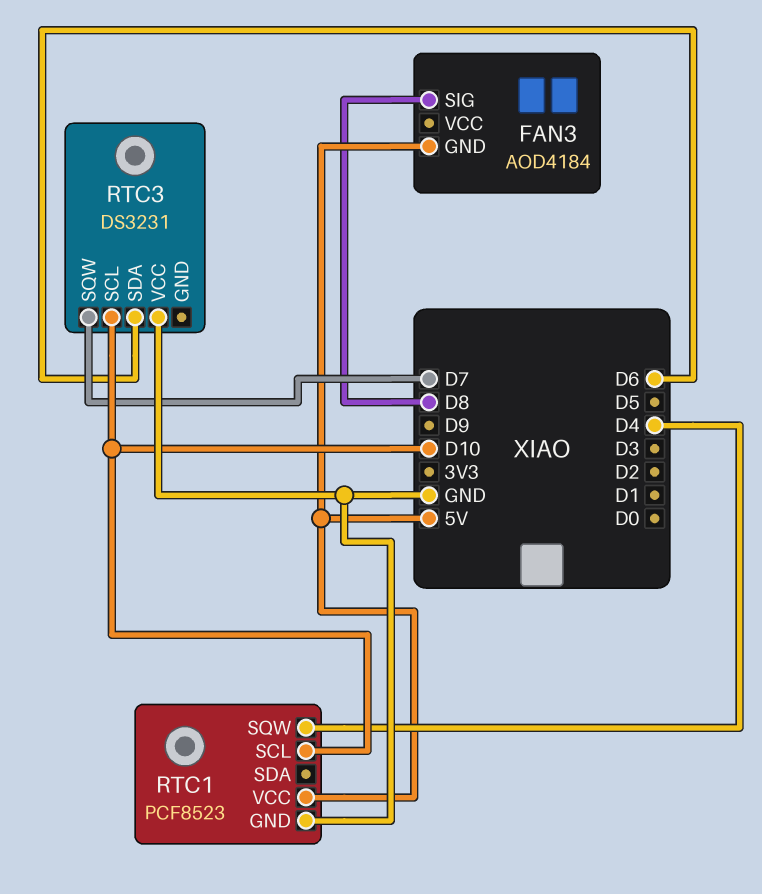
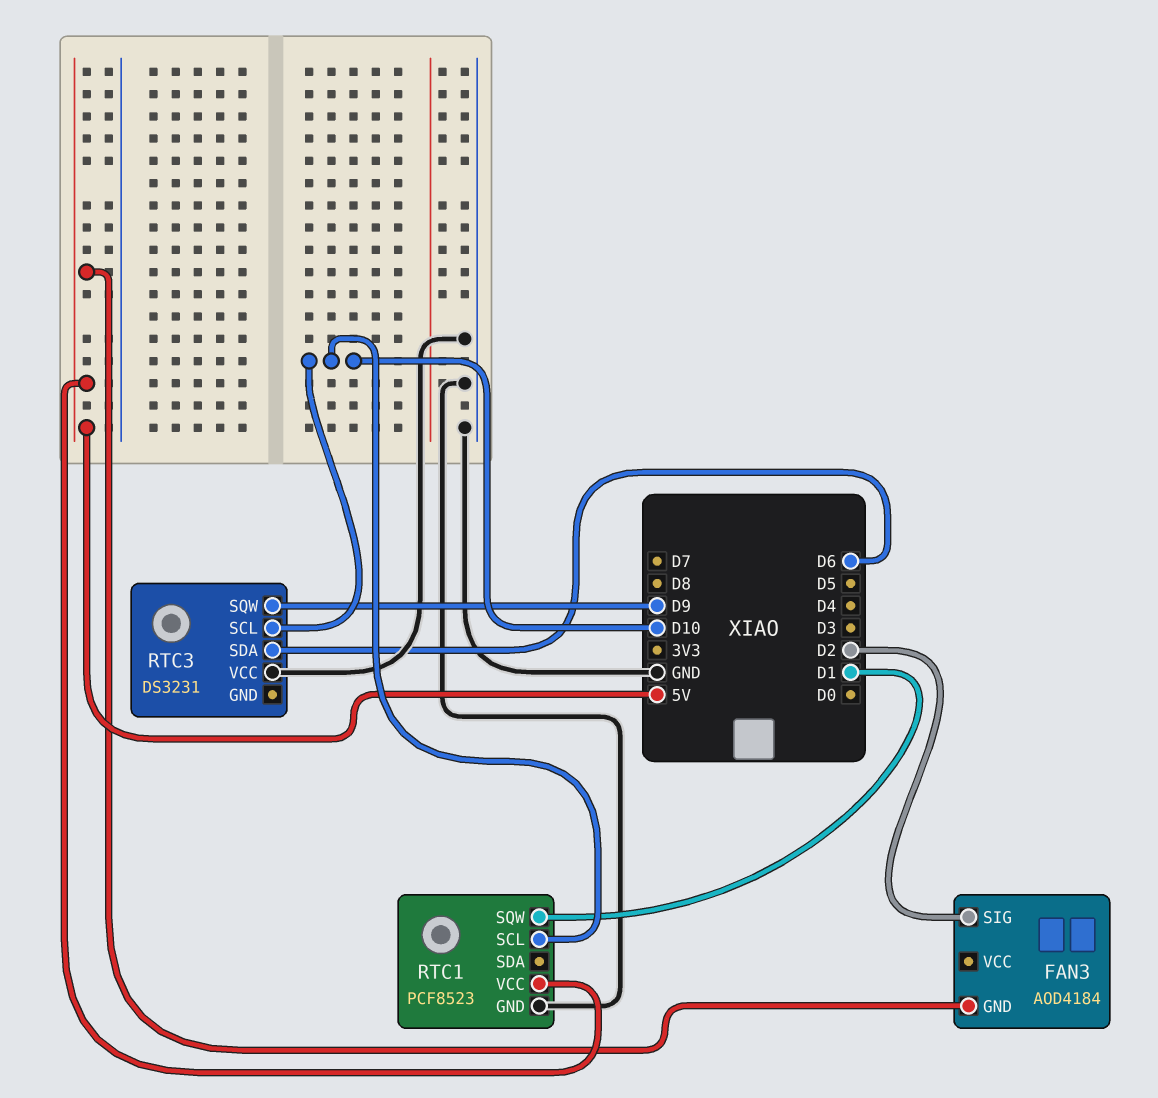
FAN3 pin SIG: D8 -> D2
RTC1 pin SQW: D4 -> D1
RTC3 pin SQW: D7 -> D9

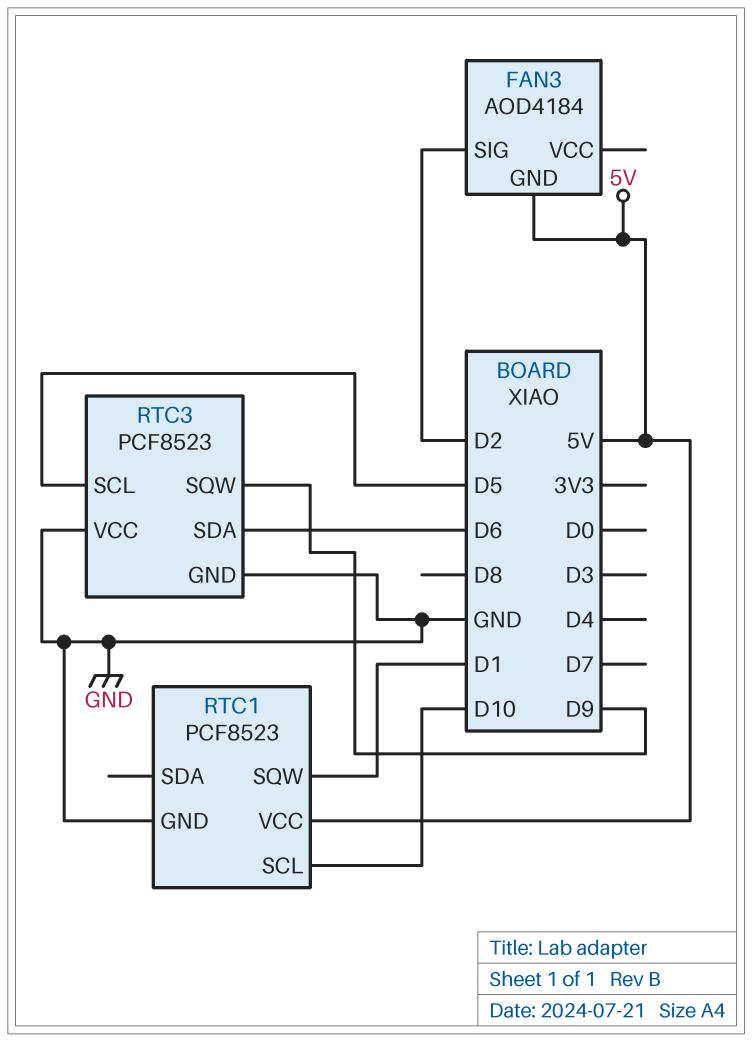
RTC3: DS3231 -> PCF8523
RTC3 pin GND: none -> GND
RTC3 pin SCL: D10 -> D5

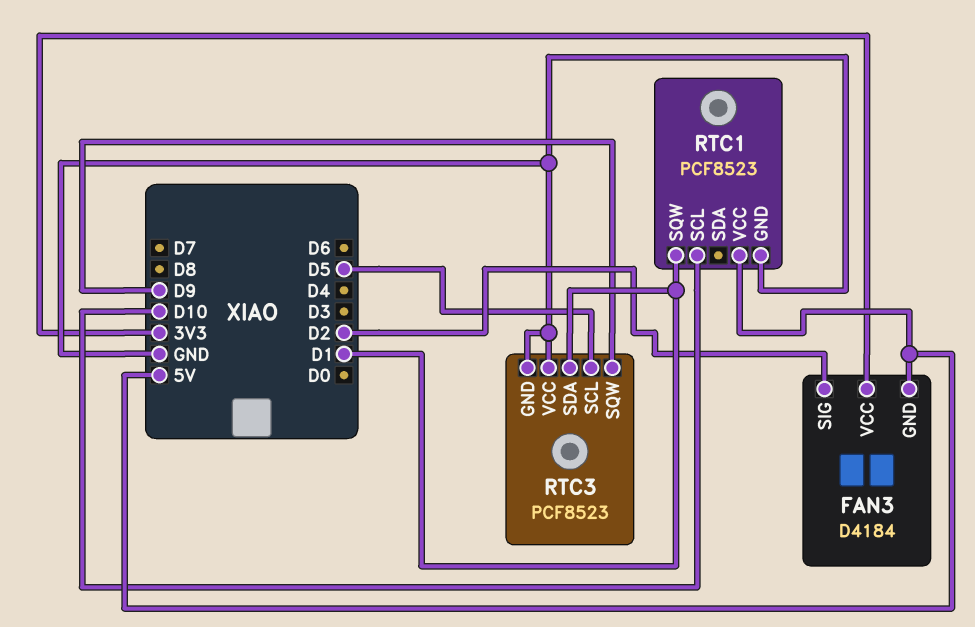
FAN3: AOD4184 -> D4184
FAN3 pin VCC: none -> 3V3
RTC3 pin SDA: D6 -> D1

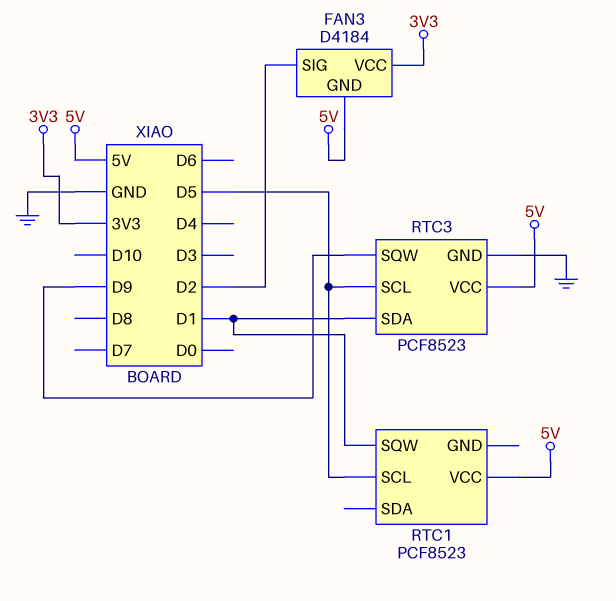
RTC1 pin GND: GND -> none
RTC1 pin SCL: D10 -> D5
RTC3 pin VCC: GND -> 5V

